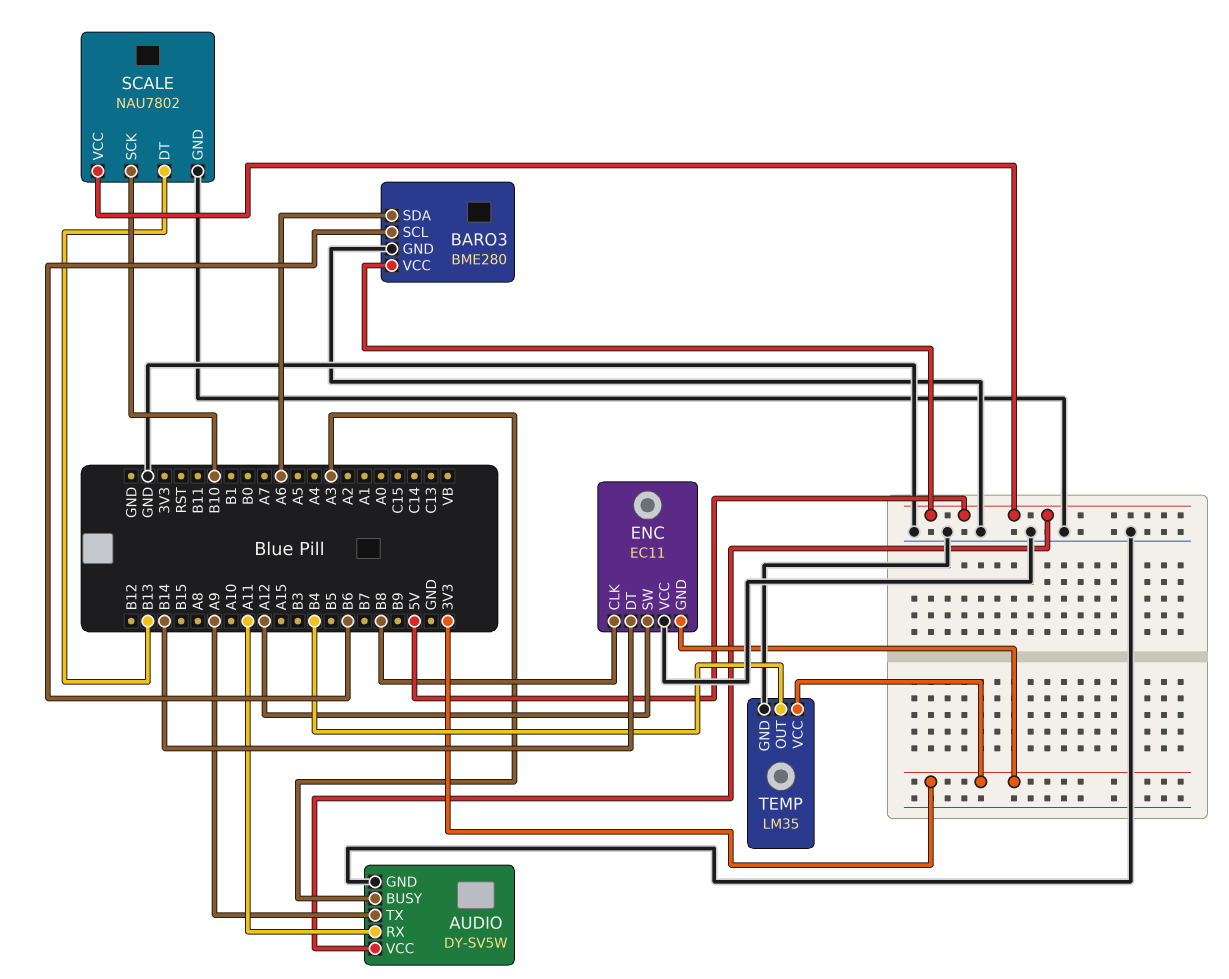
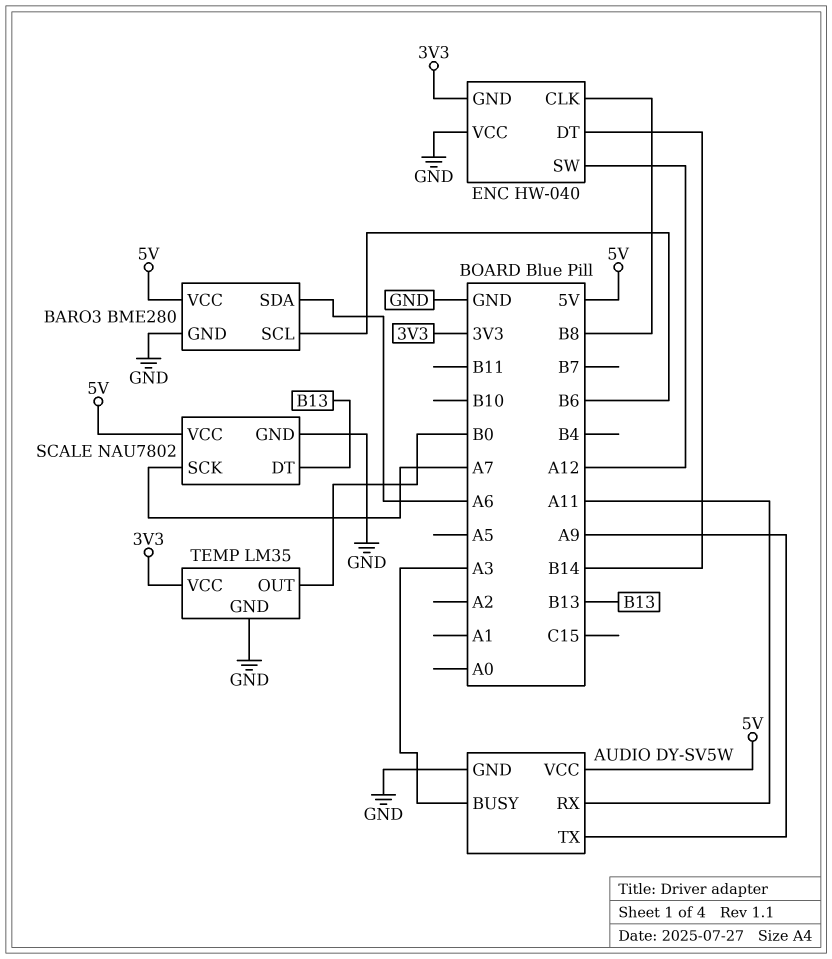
ENC: EC11 -> HW-040
SCALE pin SCK: B10 -> A7
TEMP pin OUT: B4 -> B0

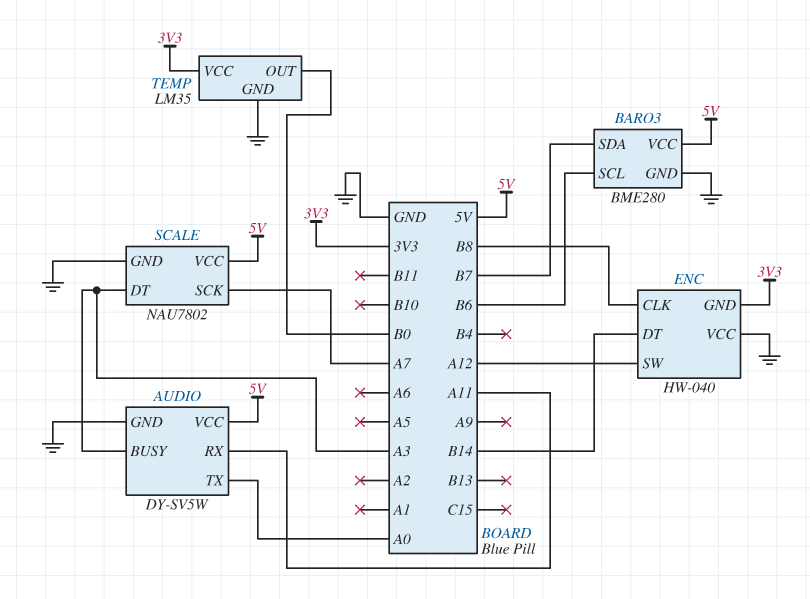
AUDIO pin TX: A9 -> A0
BARO3 pin SDA: A6 -> B7
SCALE pin DT: B13 -> A3

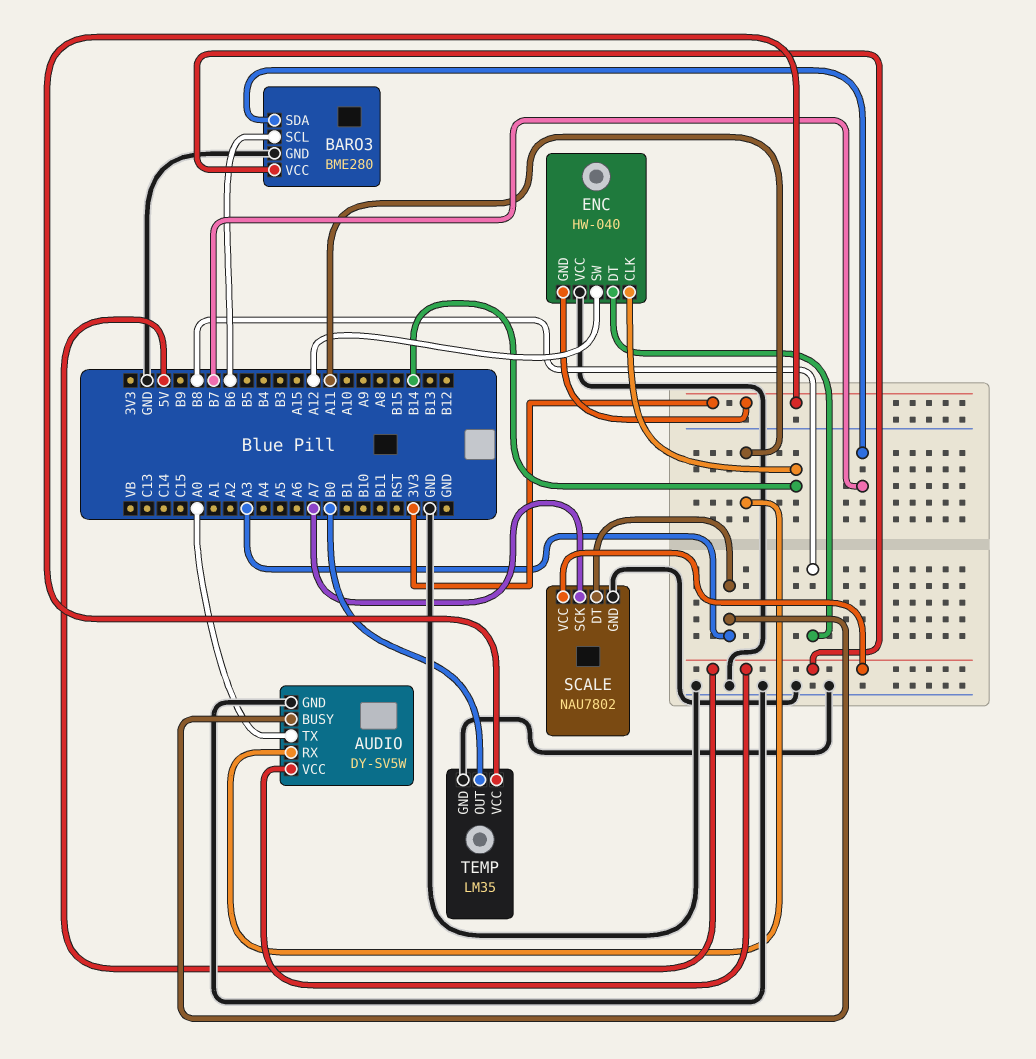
ENC pin CLK: B8 -> B14
ENC pin DT: B14 -> B8

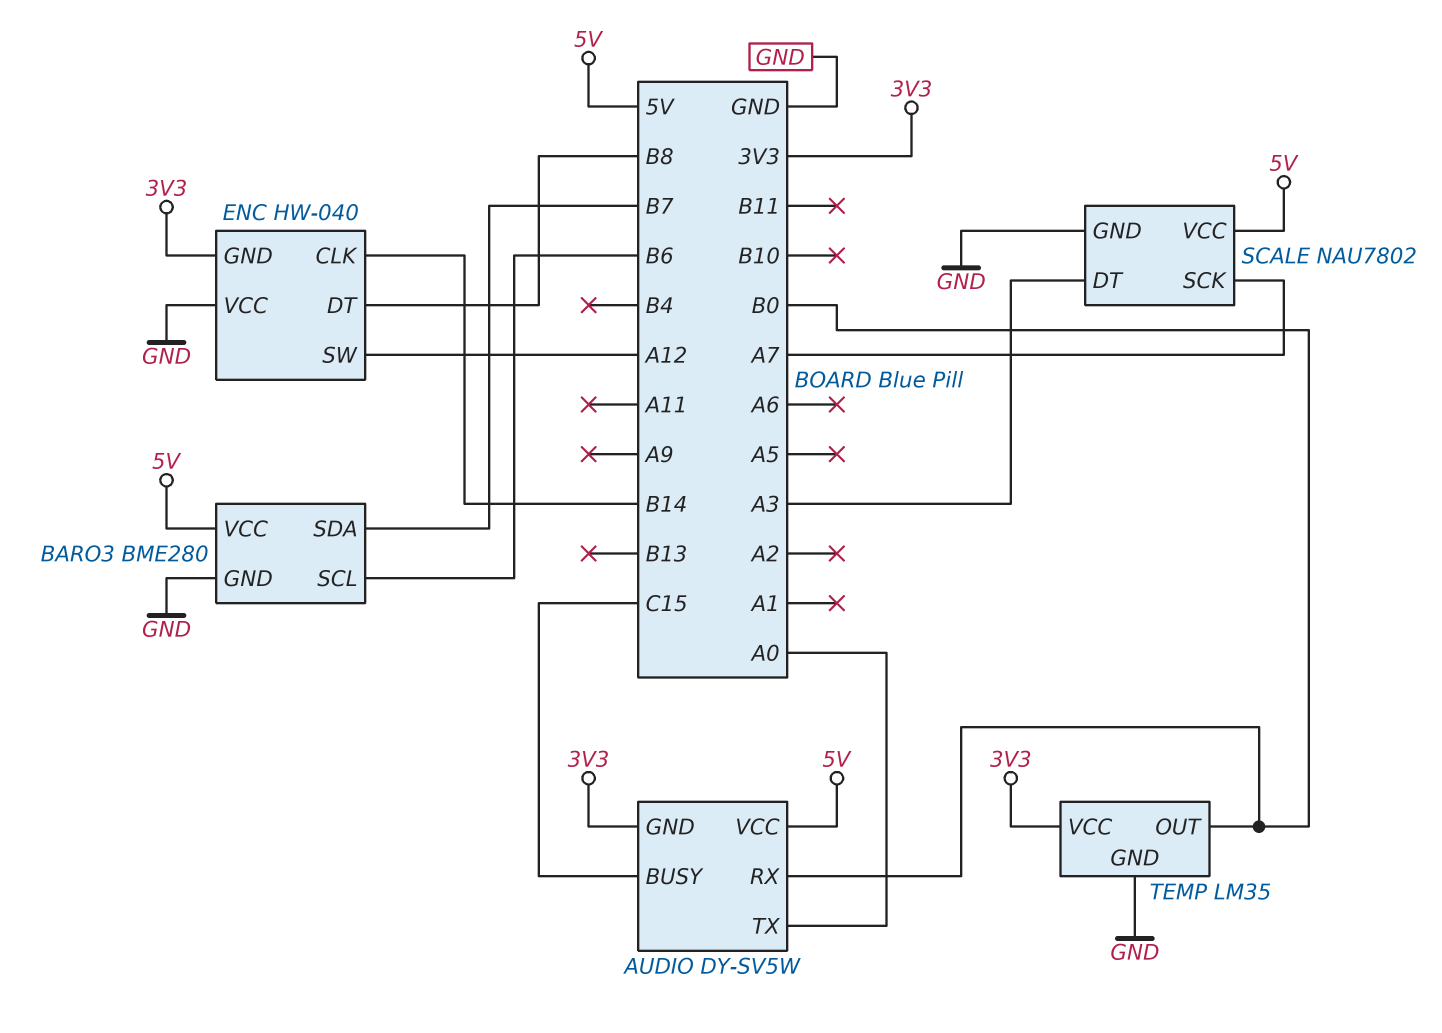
AUDIO pin BUSY: A3 -> C15
AUDIO pin GND: GND -> 3V3
AUDIO pin RX: A11 -> B0

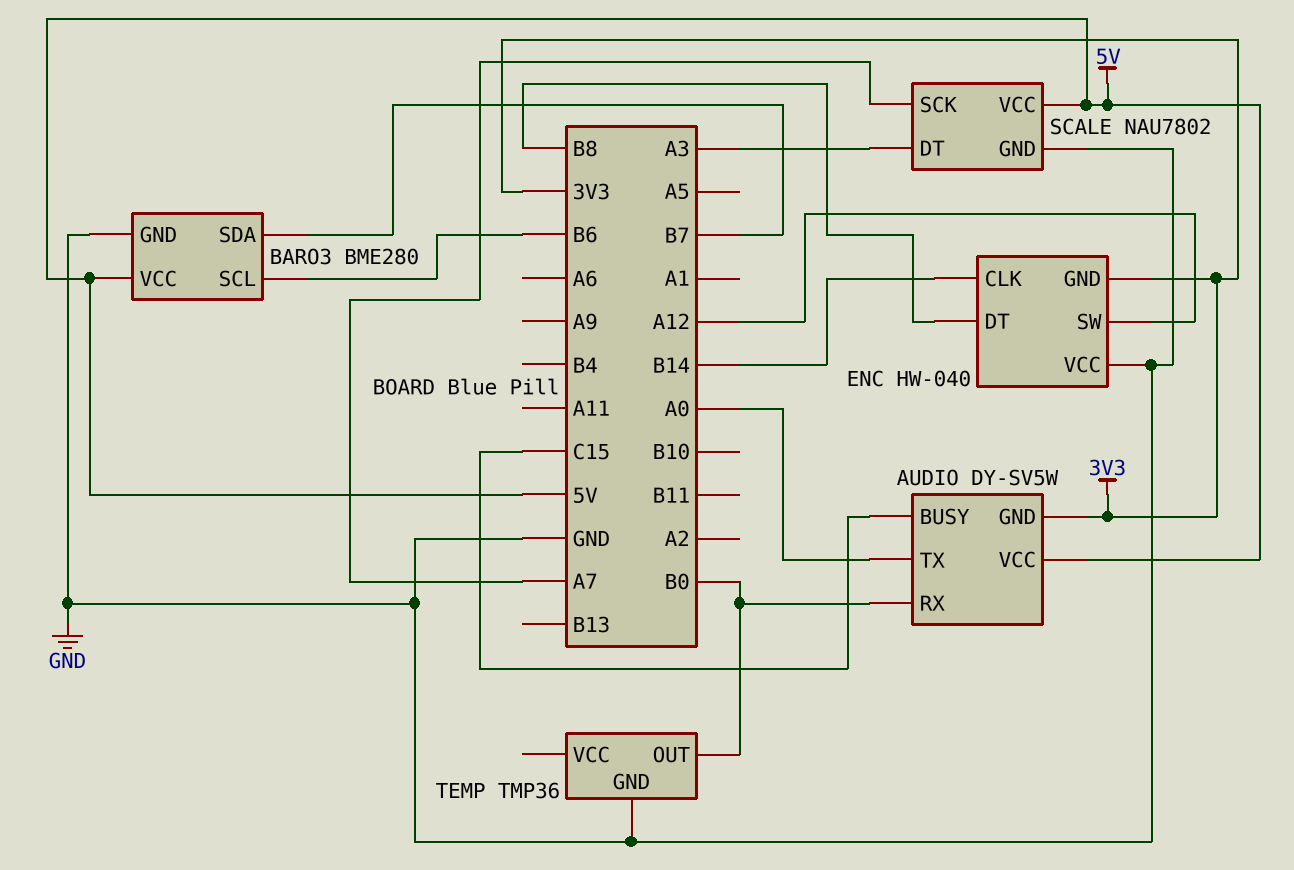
TEMP: LM35 -> TMP36
TEMP pin VCC: 3V3 -> none

